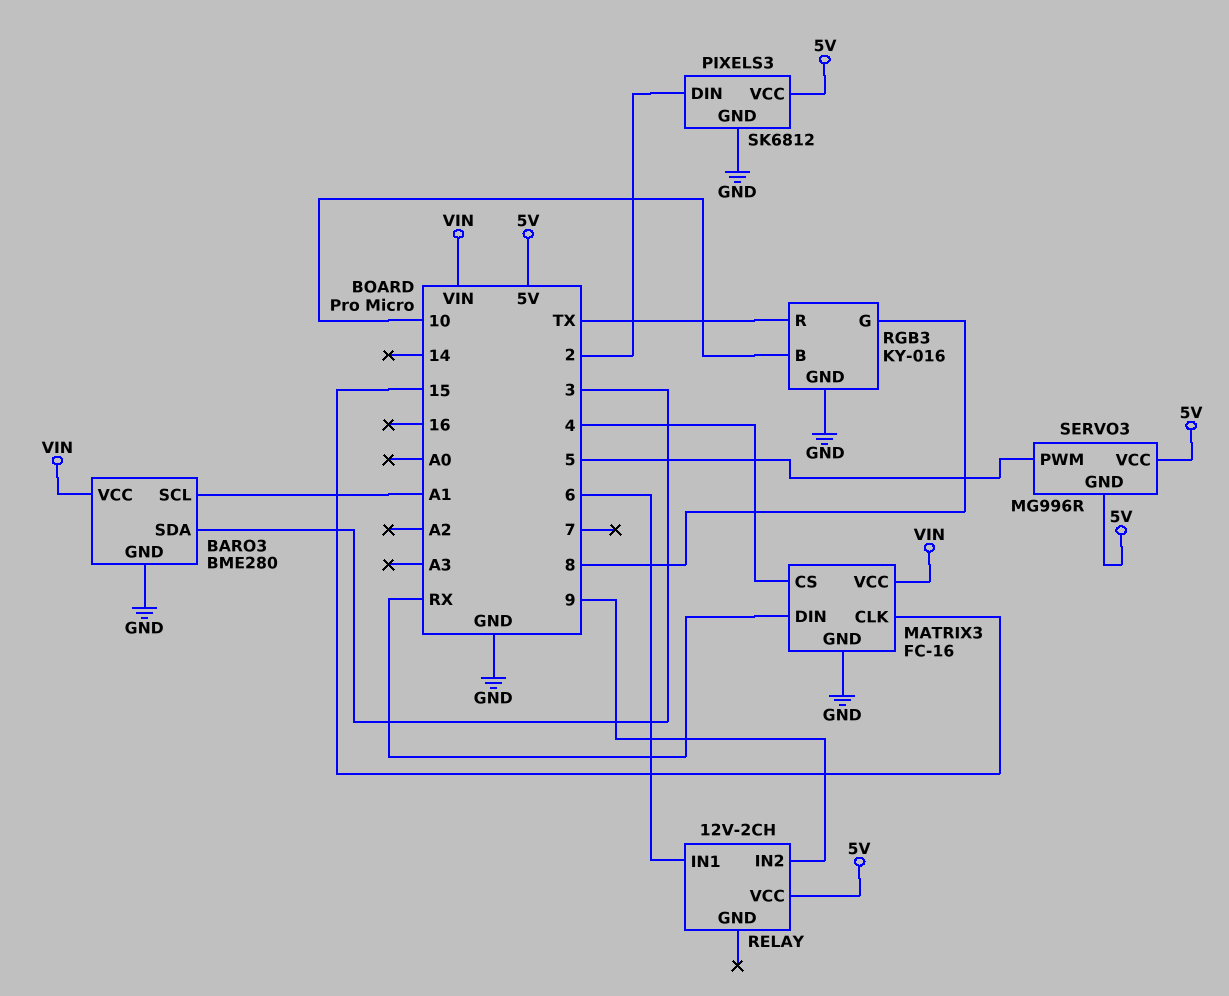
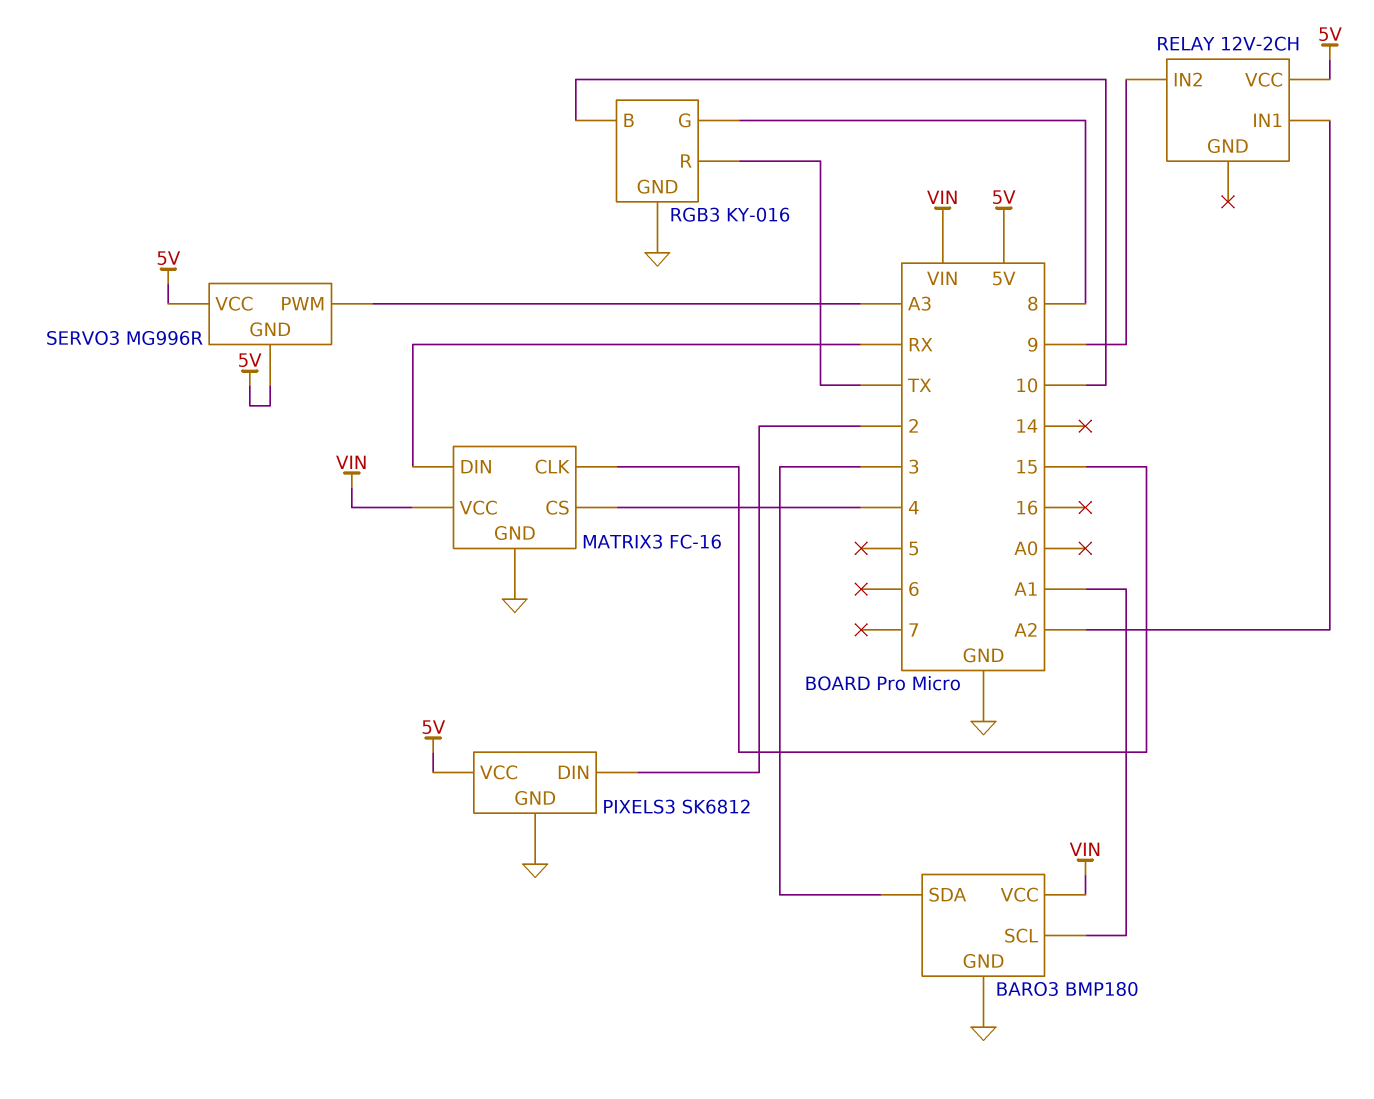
BARO3: BME280 -> BMP180
RELAY pin IN1: 6 -> A2
SERVO3 pin PWM: 5 -> A3

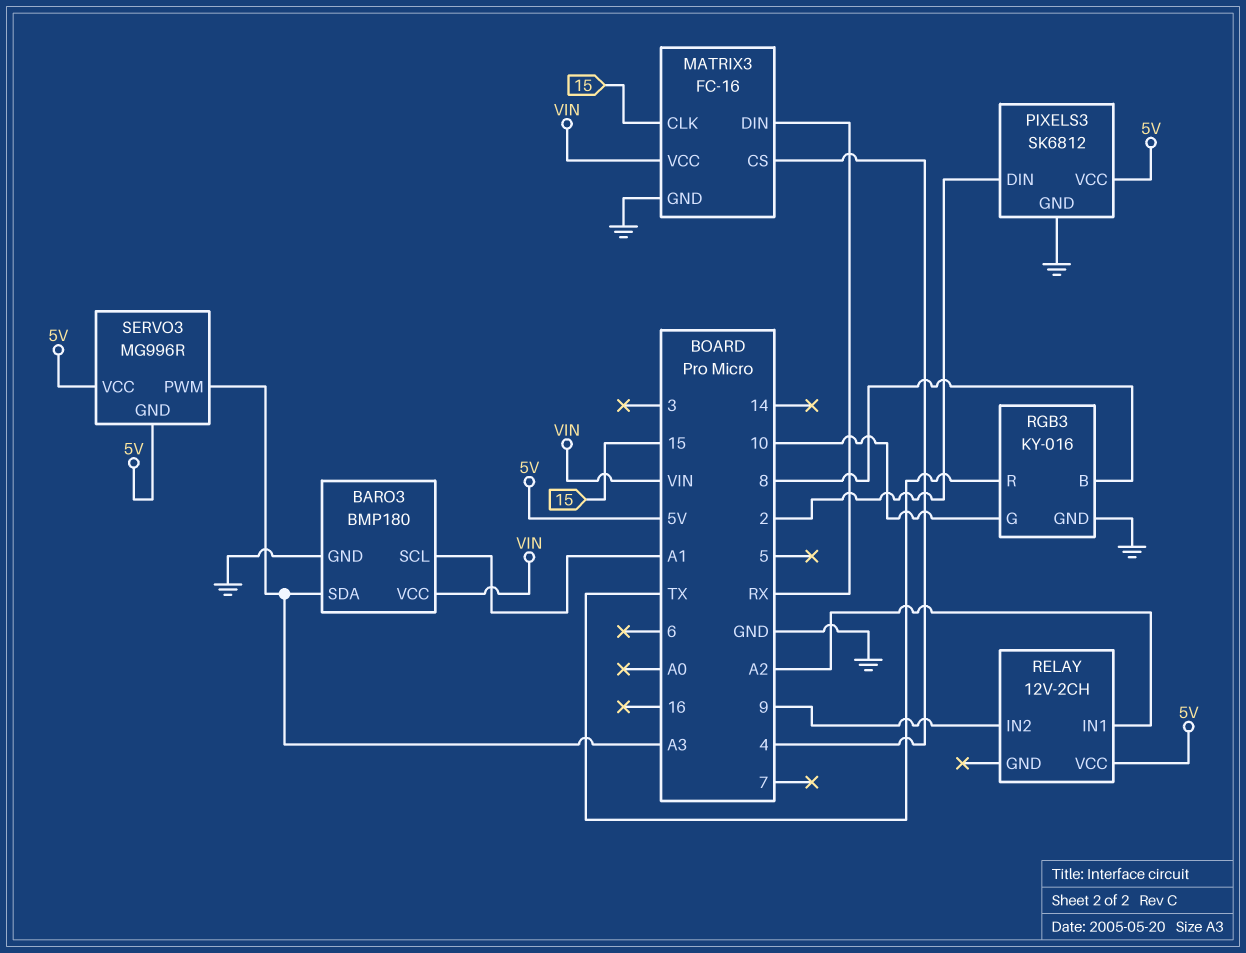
BARO3 pin SDA: 3 -> A3
RGB3 pin B: 10 -> 8
RGB3 pin G: 8 -> 10

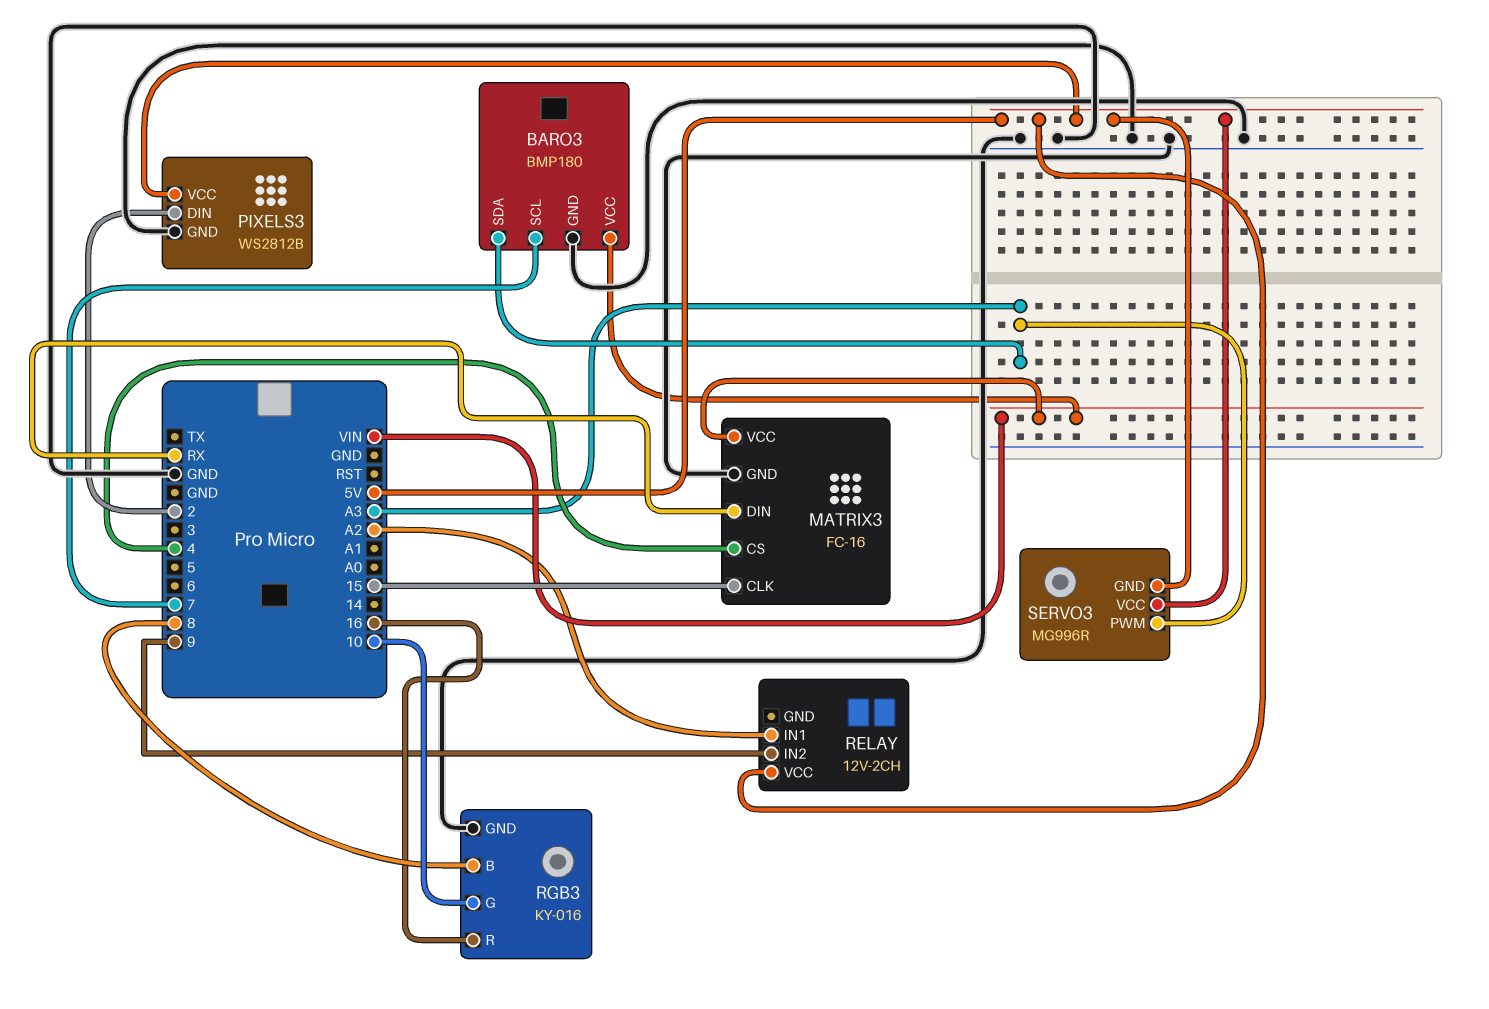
BARO3 pin SCL: A1 -> 7
PIXELS3: SK6812 -> WS2812B
RGB3 pin R: TX -> 16

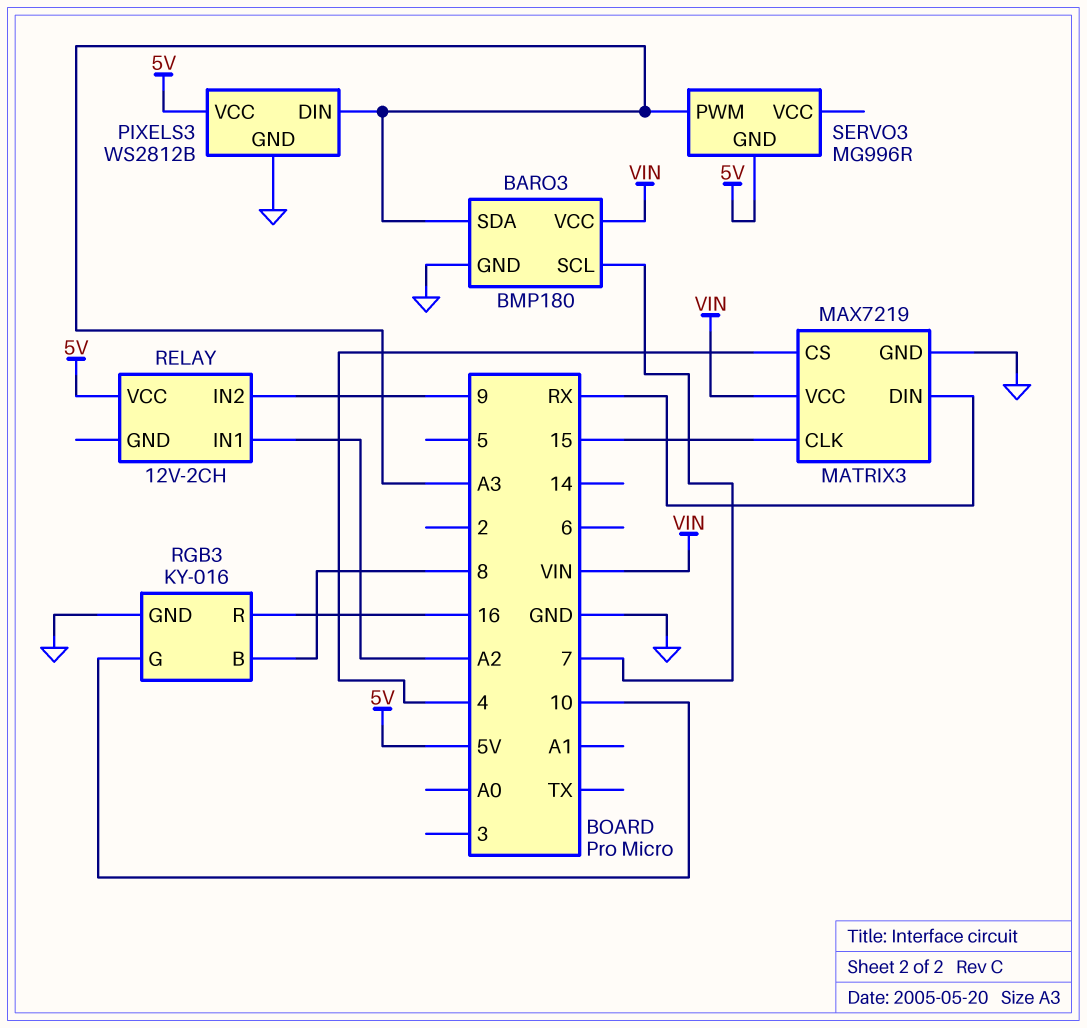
MATRIX3: FC-16 -> MAX7219
PIXELS3 pin DIN: 2 -> A3
SERVO3 pin VCC: 5V -> none

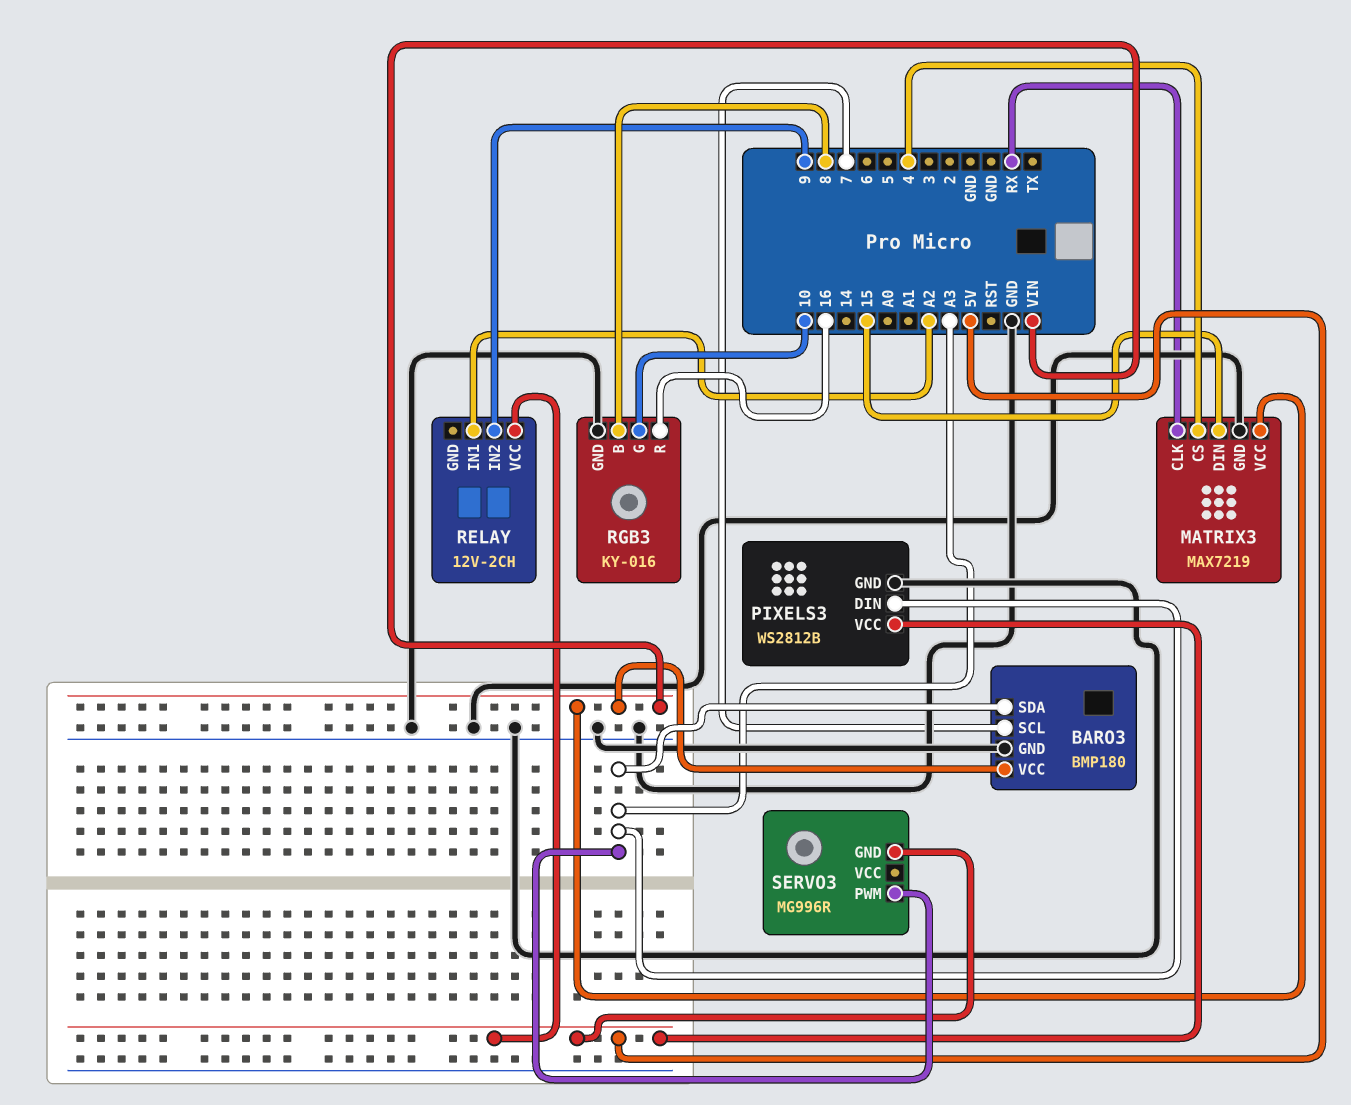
MATRIX3 pin CLK: 15 -> RX
MATRIX3 pin DIN: RX -> 15

